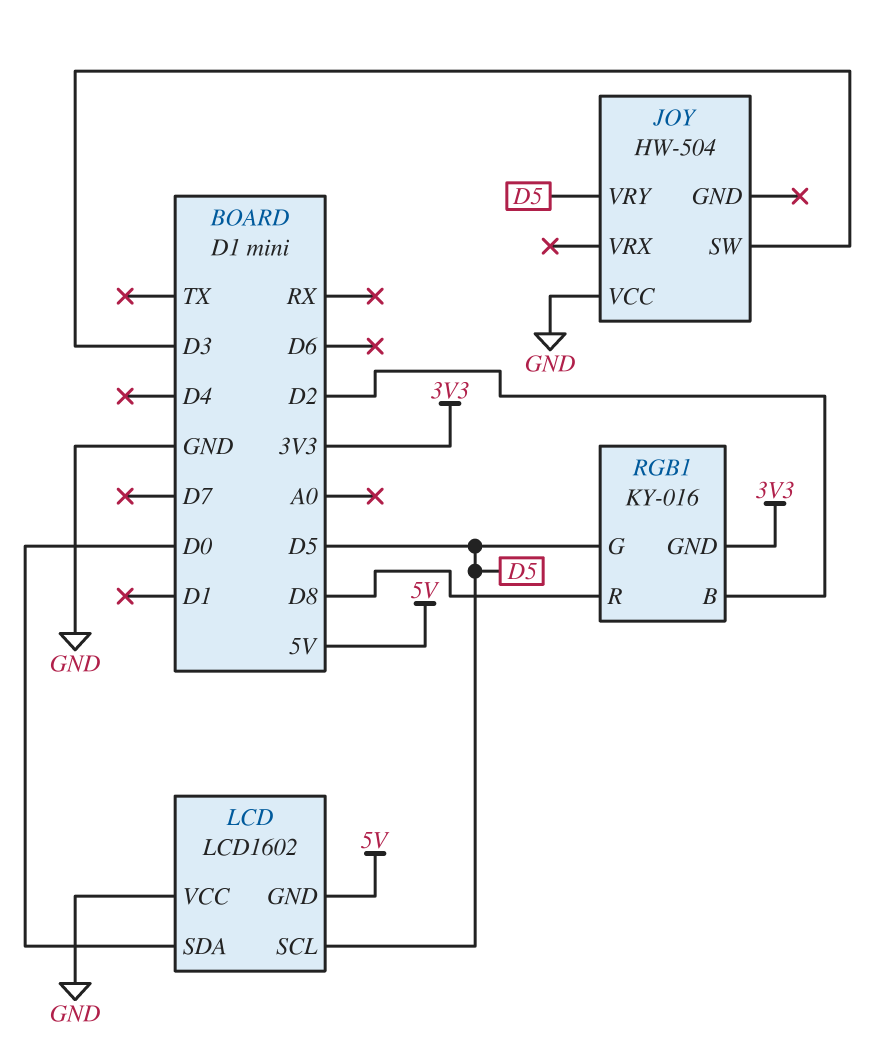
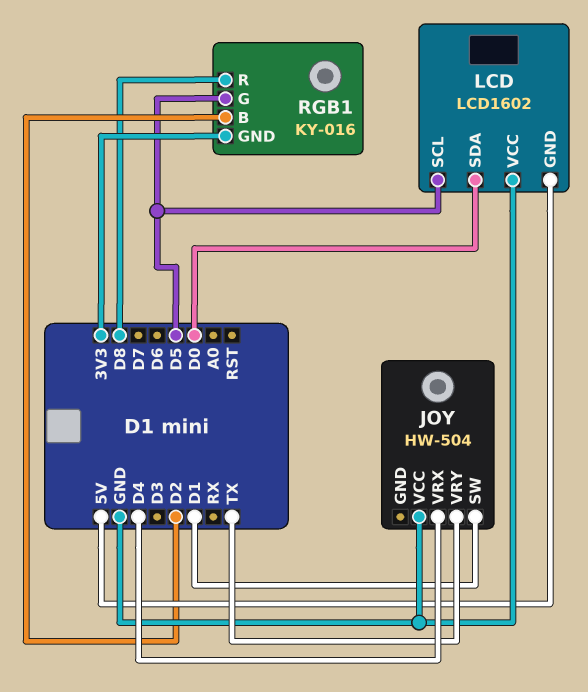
JOY pin SW: D3 -> D1
JOY pin VRX: none -> D4
JOY pin VRY: D5 -> TX

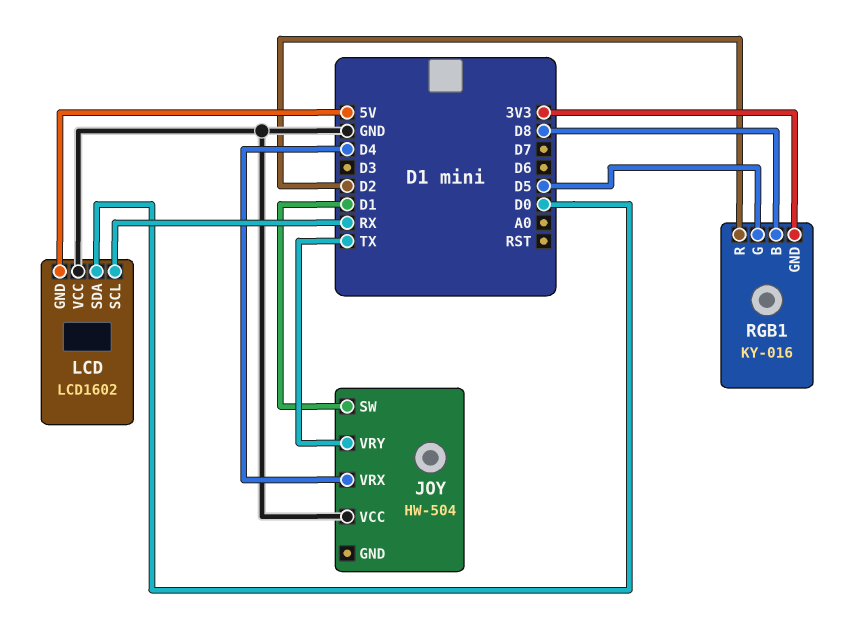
LCD pin SCL: D5 -> RX
RGB1 pin B: D2 -> D8
RGB1 pin R: D8 -> D2

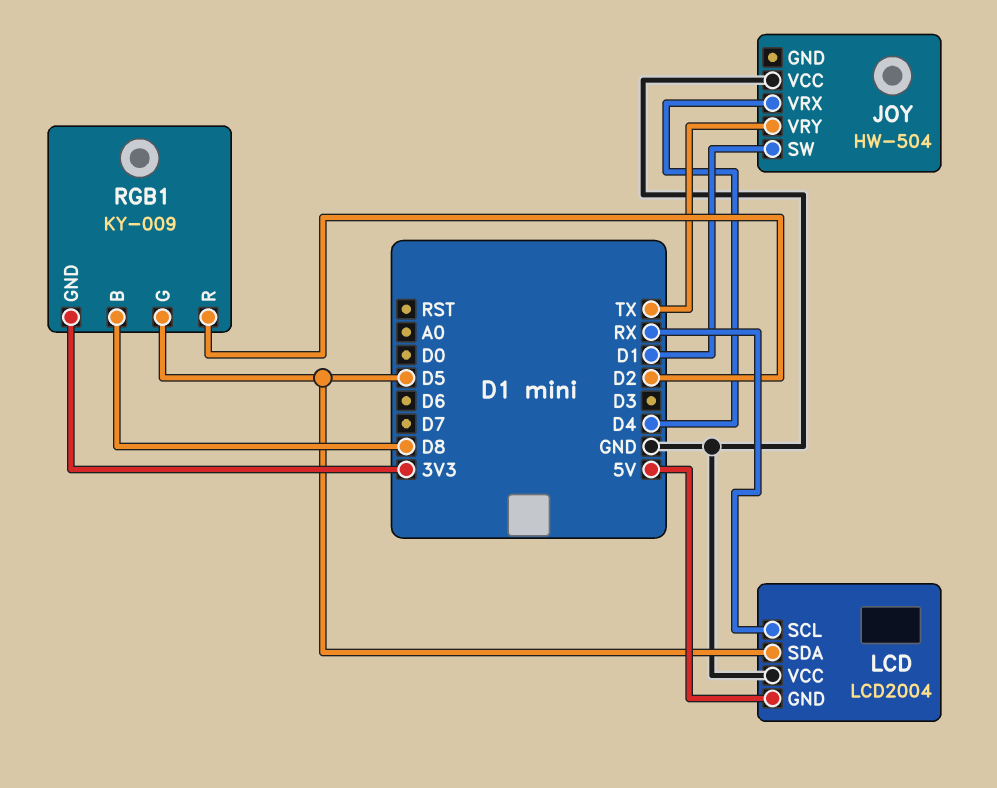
LCD: LCD1602 -> LCD2004
LCD pin SDA: D0 -> D5
RGB1: KY-016 -> KY-009

